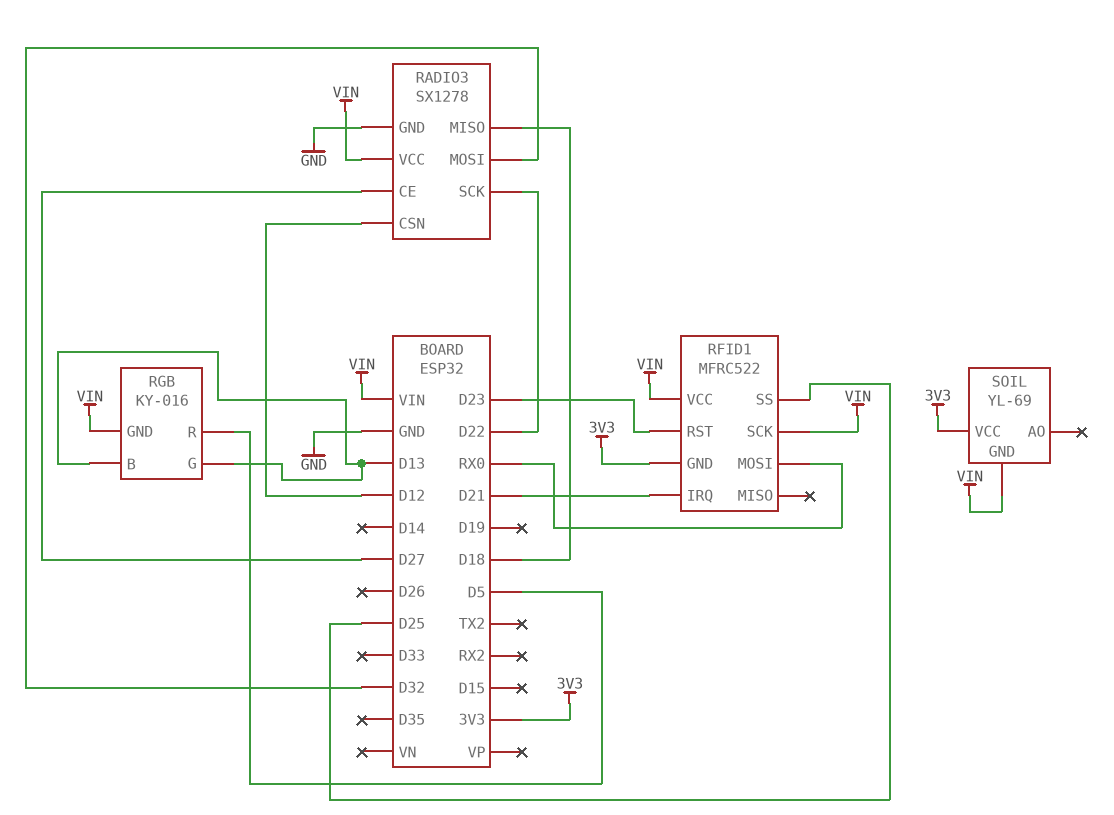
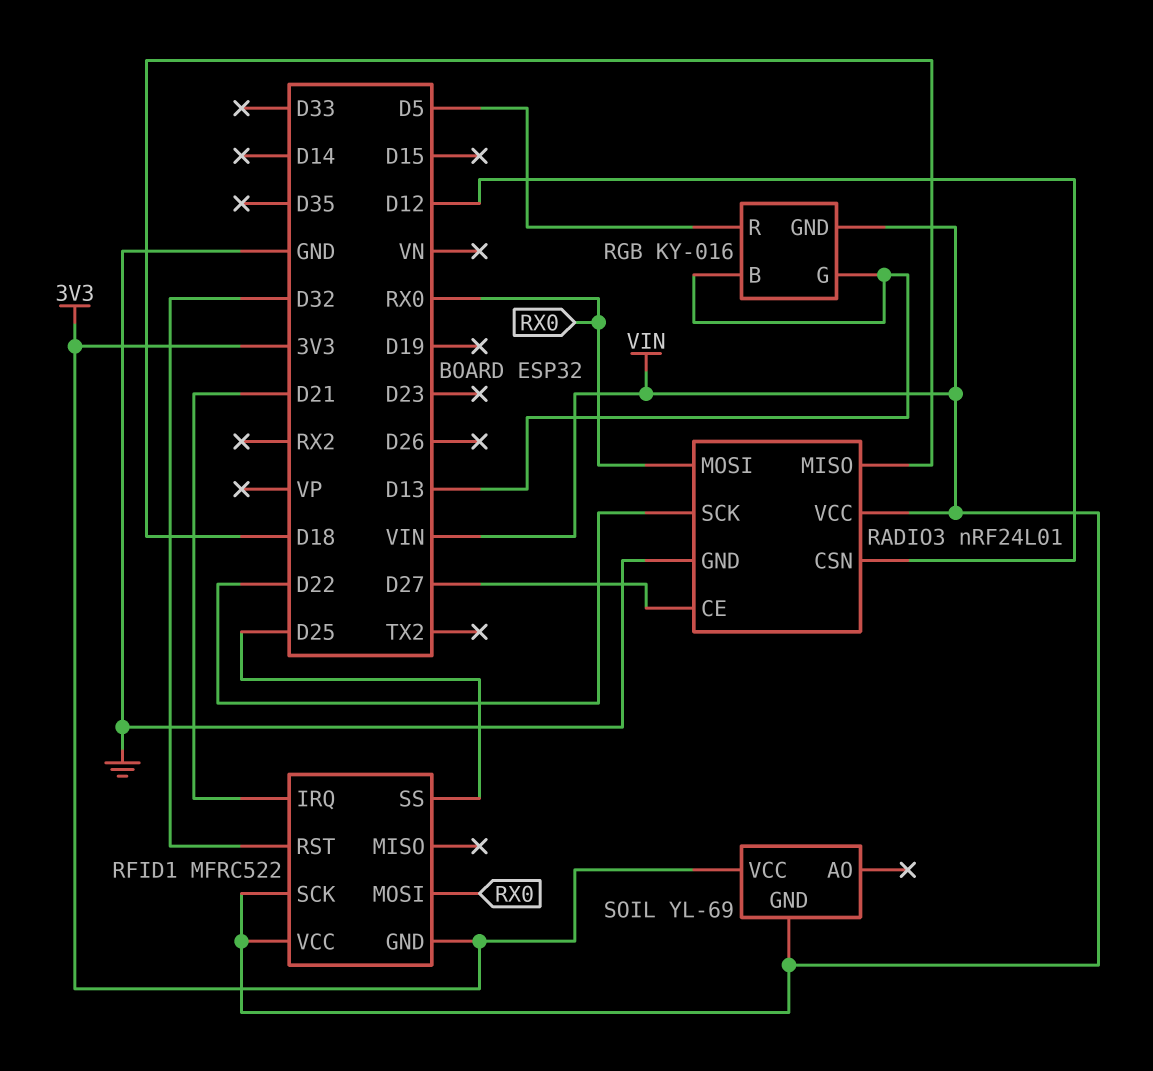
RADIO3: SX1278 -> nRF24L01
RADIO3 pin MOSI: D32 -> RX0
RFID1 pin RST: D23 -> D32

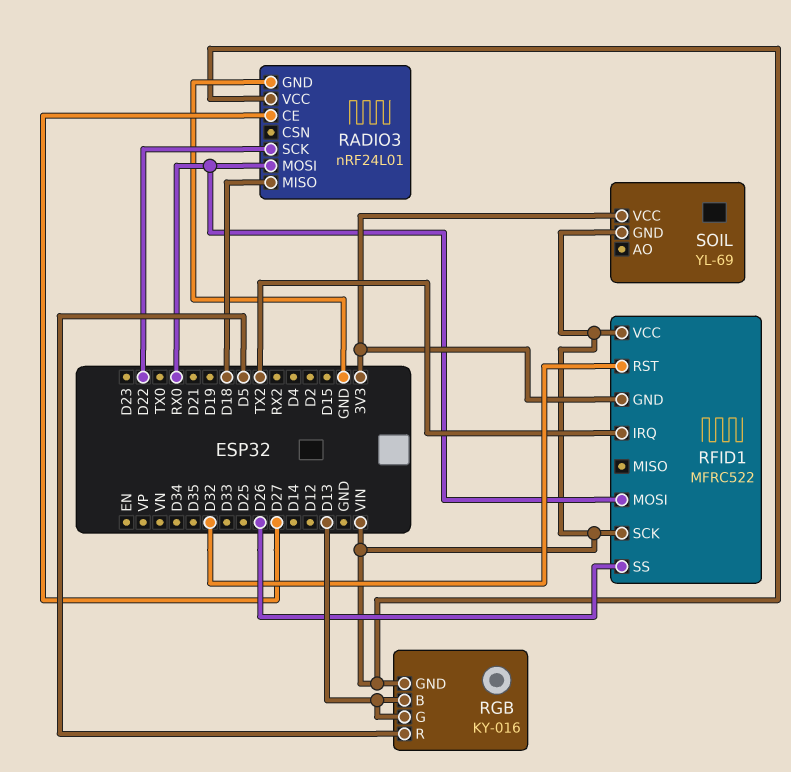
RADIO3 pin CSN: D12 -> none
RFID1 pin IRQ: D21 -> TX2
RFID1 pin SS: D25 -> D26

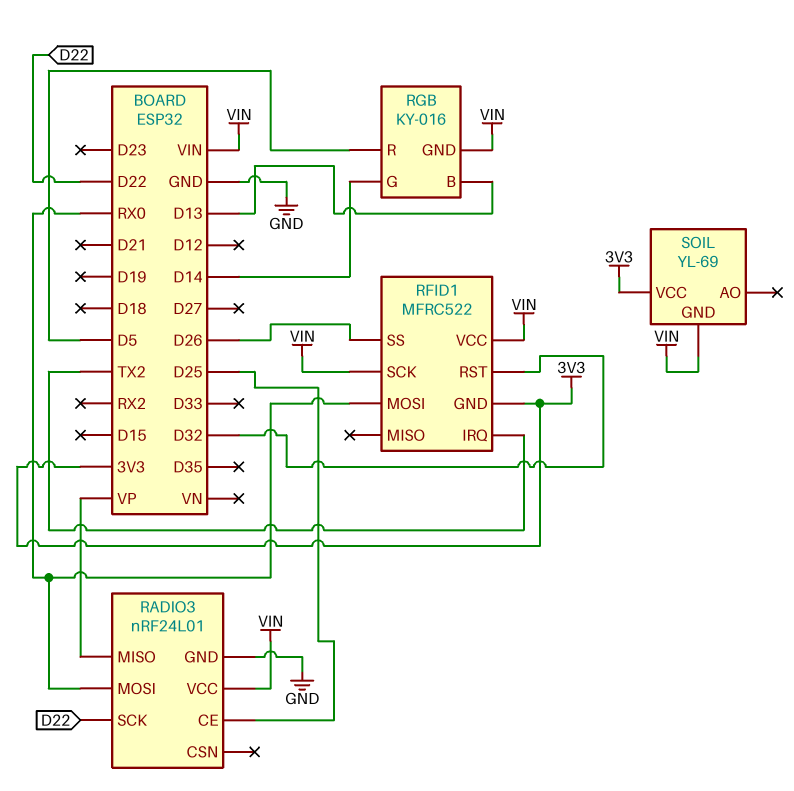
RADIO3 pin CE: D27 -> D25
RADIO3 pin MISO: D18 -> VP
RGB pin G: D13 -> D14

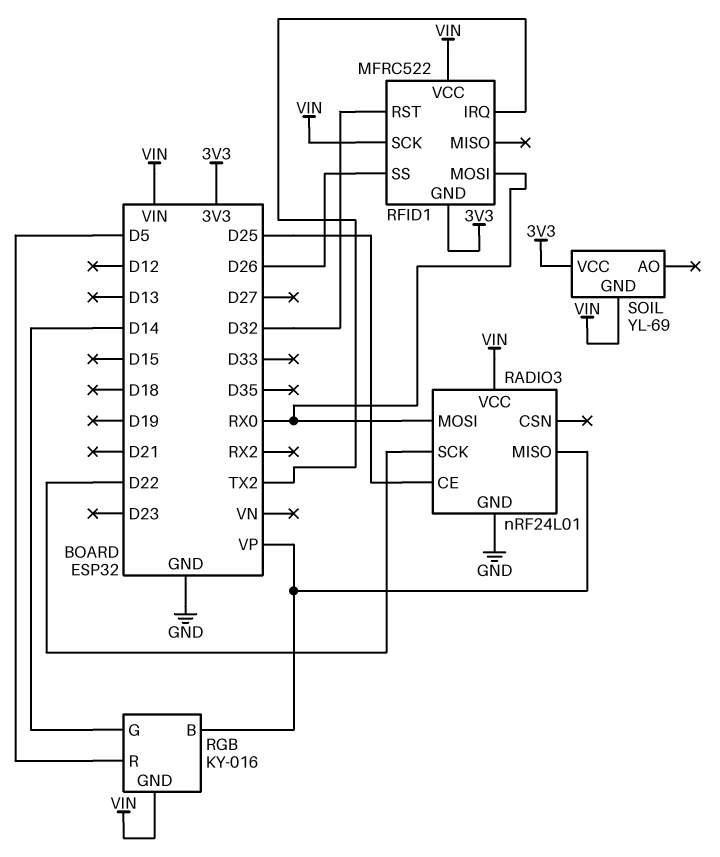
RGB pin B: D13 -> VP

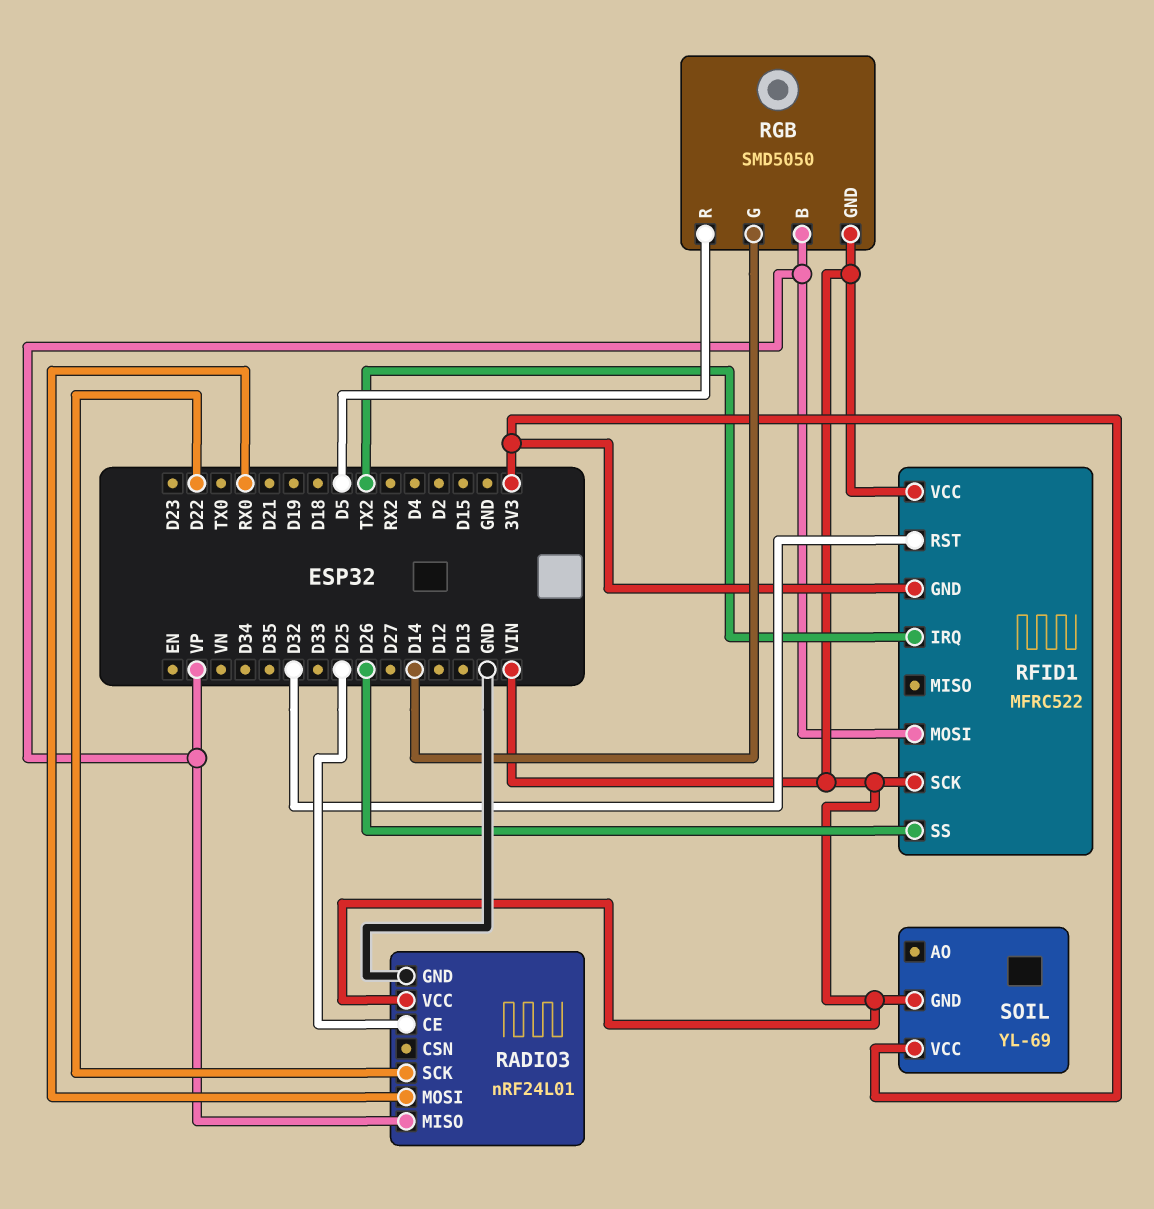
RFID1 pin MOSI: RX0 -> VP
RGB: KY-016 -> SMD5050

